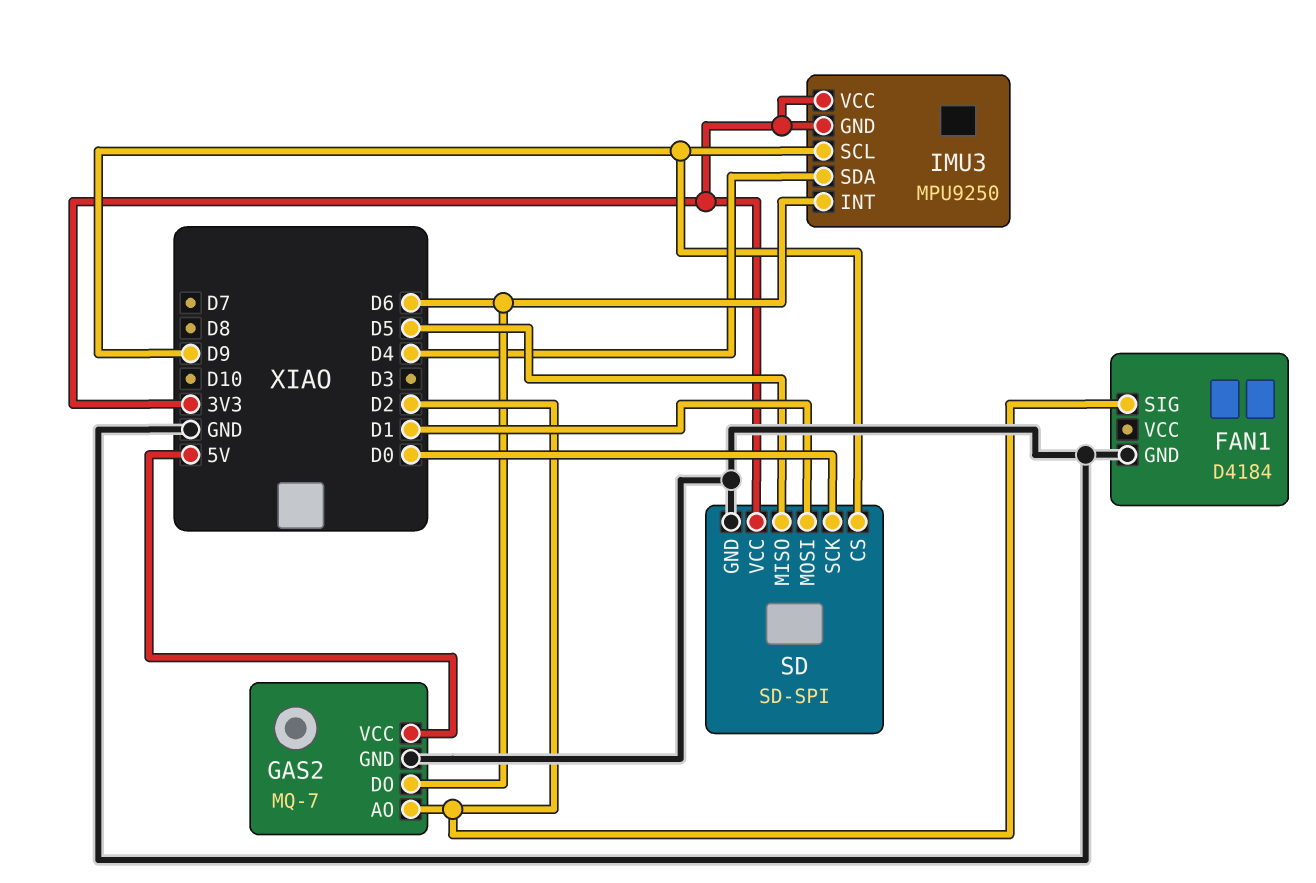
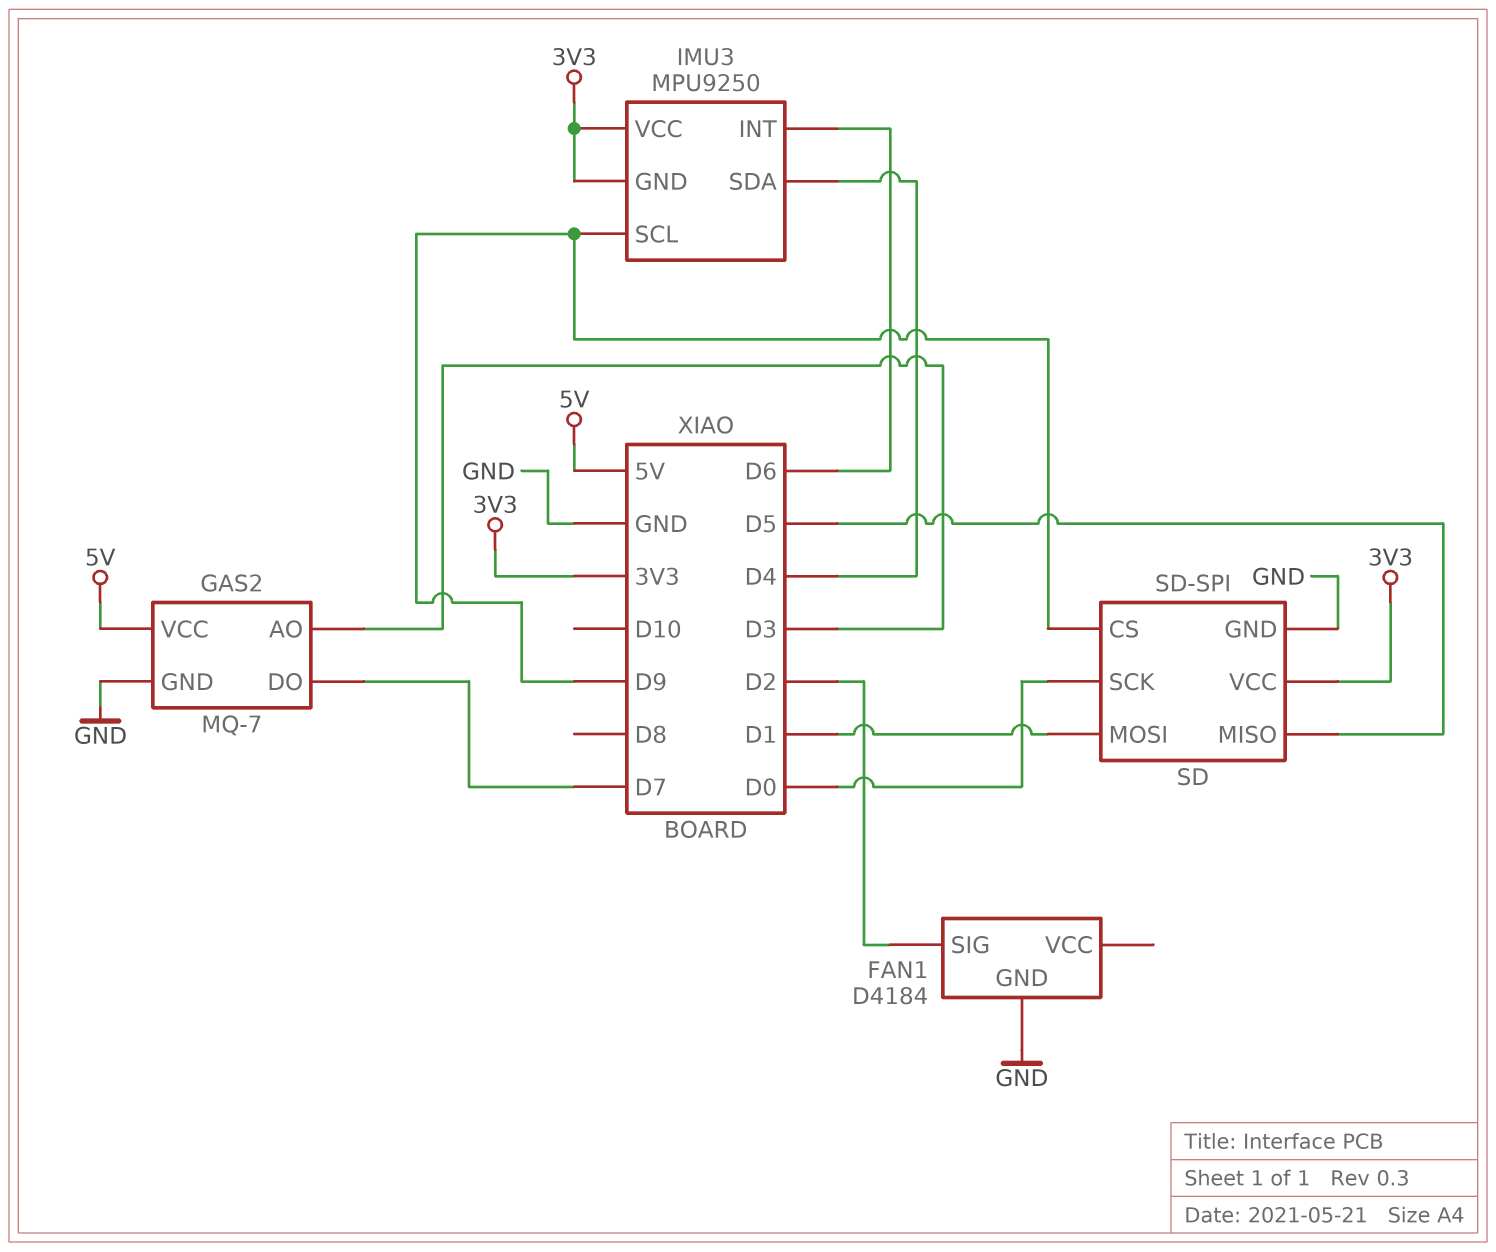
GAS2 pin AO: D2 -> D3
GAS2 pin DO: D6 -> D7

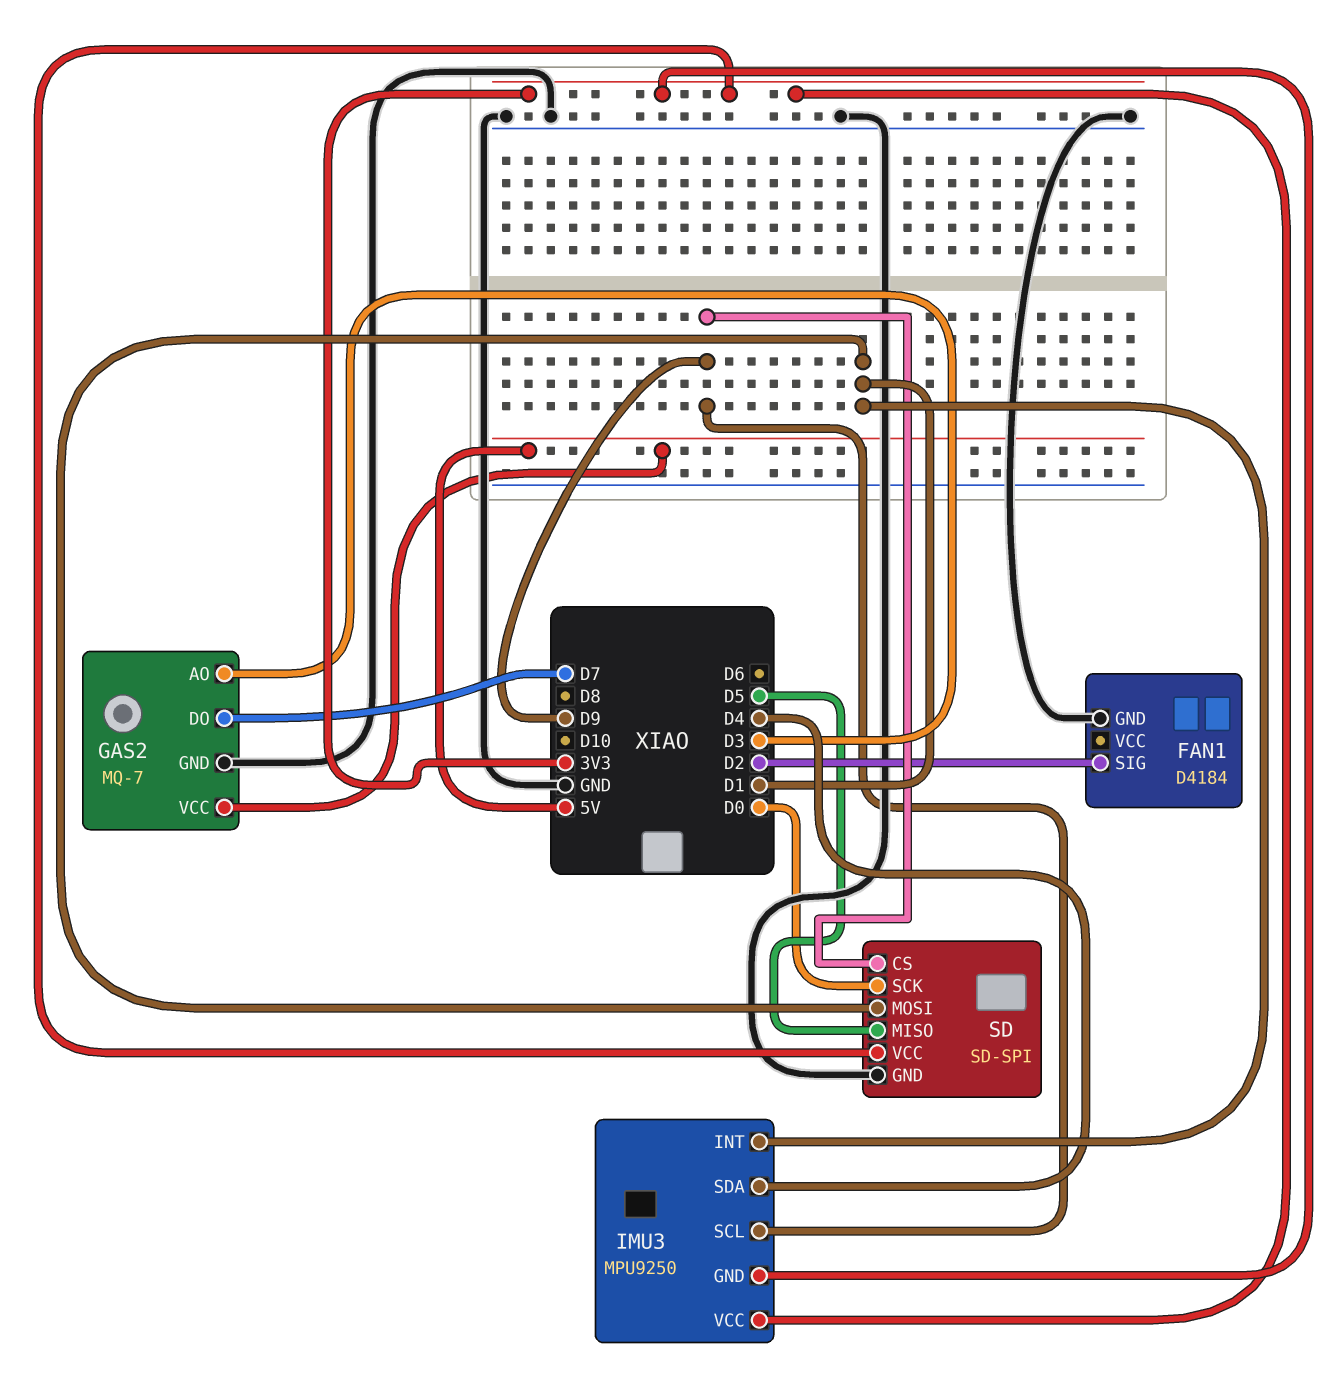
IMU3 pin INT: D6 -> D1

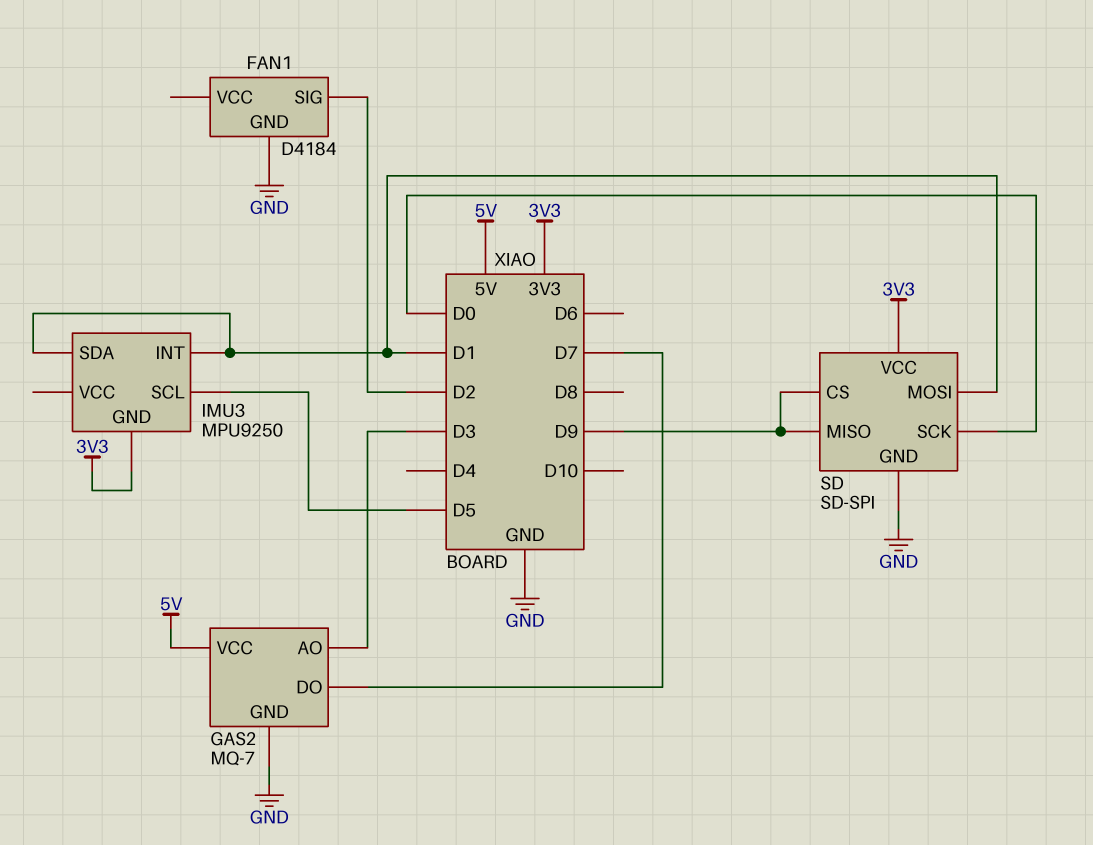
IMU3 pin SCL: D9 -> D5
IMU3 pin SDA: D4 -> D1
IMU3 pin VCC: 3V3 -> none
SD pin MISO: D5 -> D9

